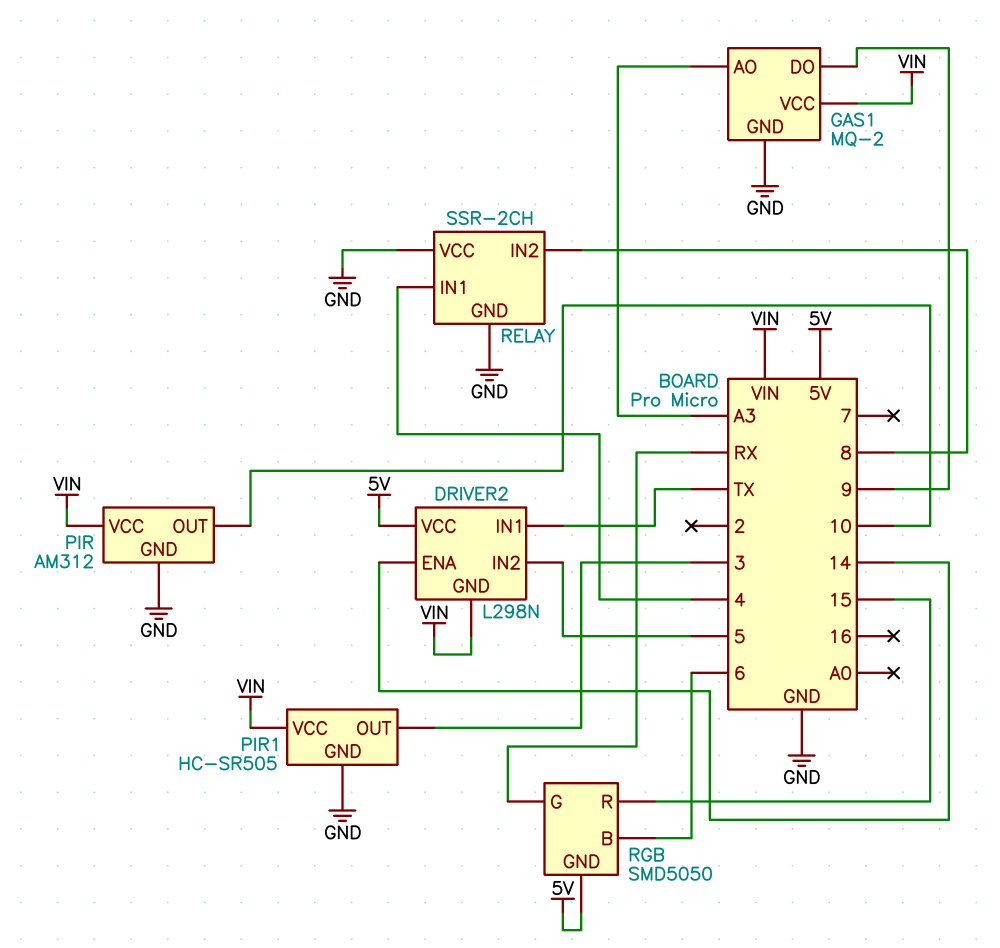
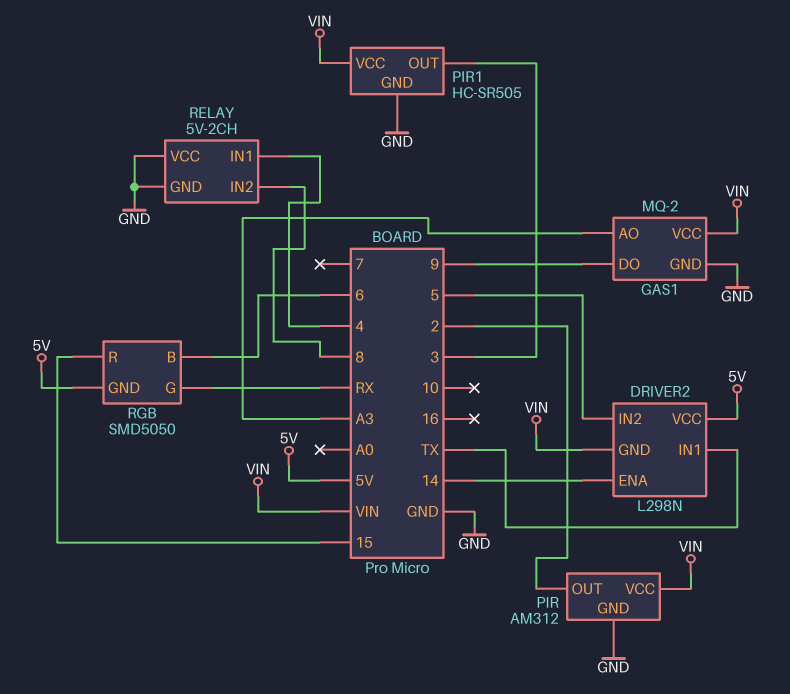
PIR pin OUT: 10 -> 2
RELAY: SSR-2CH -> 5V-2CH

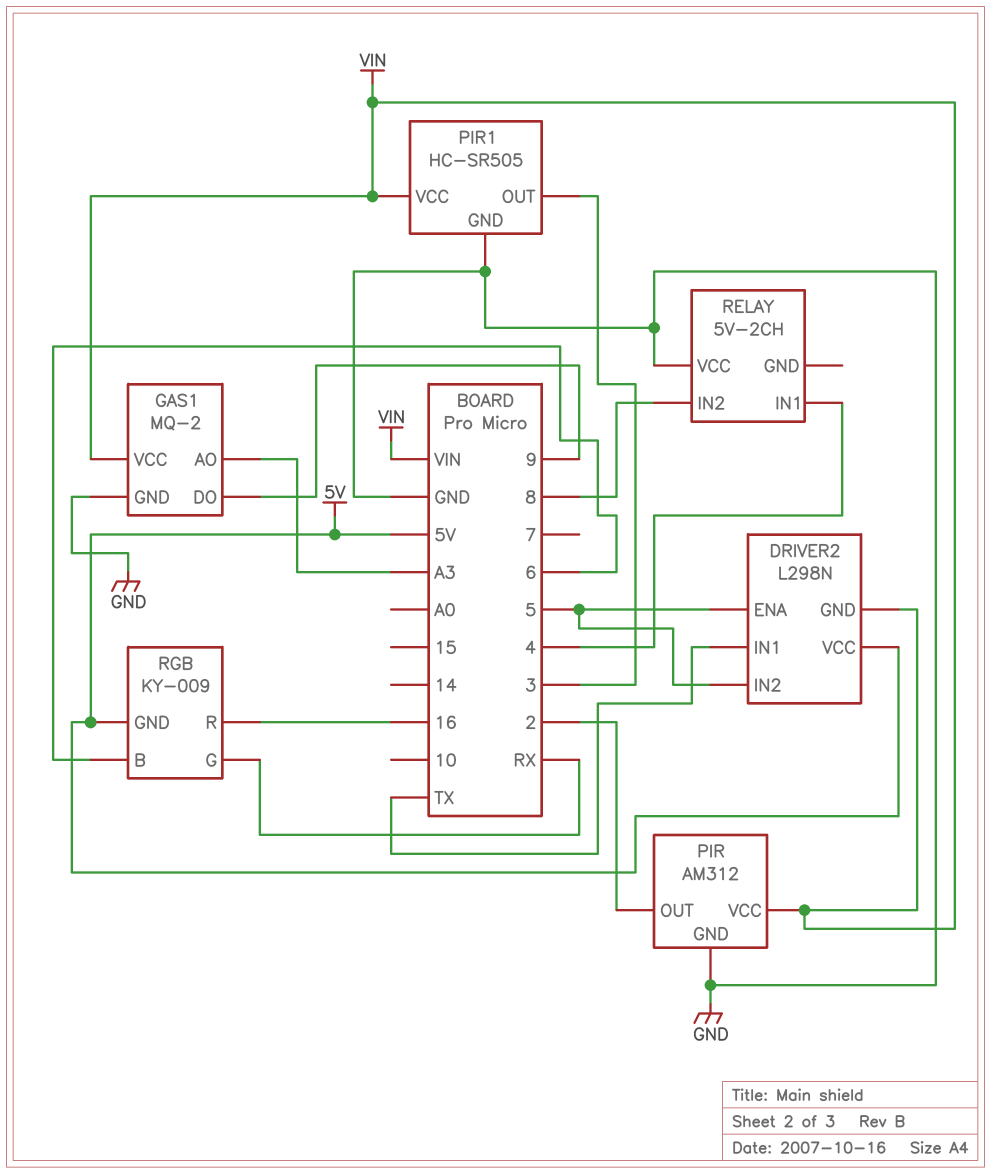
DRIVER2 pin ENA: 14 -> 5
RELAY pin GND: GND -> none
RGB: SMD5050 -> KY-009
RGB pin R: 15 -> 16

